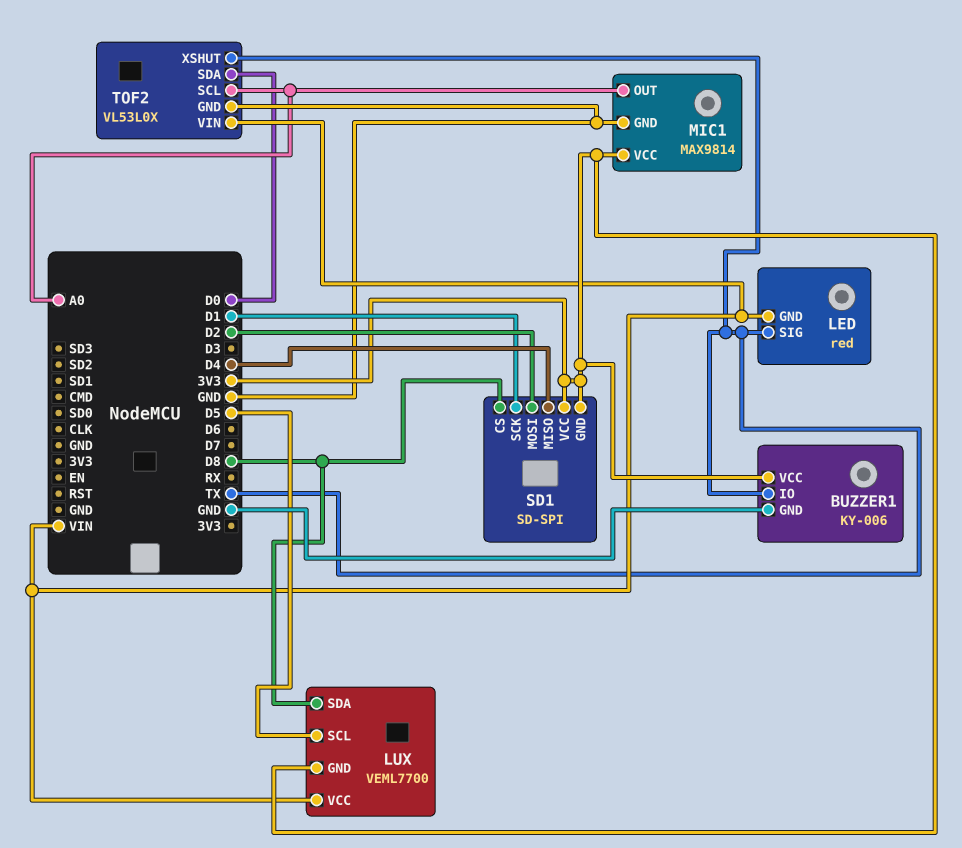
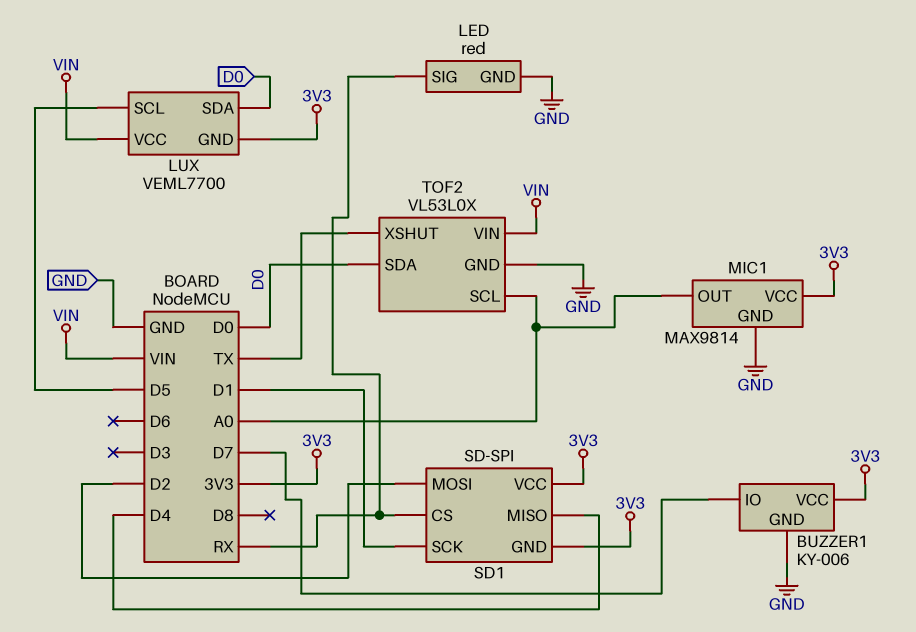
BUZZER1 pin IO: TX -> D7
LED pin GND: VIN -> GND
LED pin SIG: TX -> RX
LUX pin SDA: D8 -> D0
SD1 pin CS: D8 -> RX

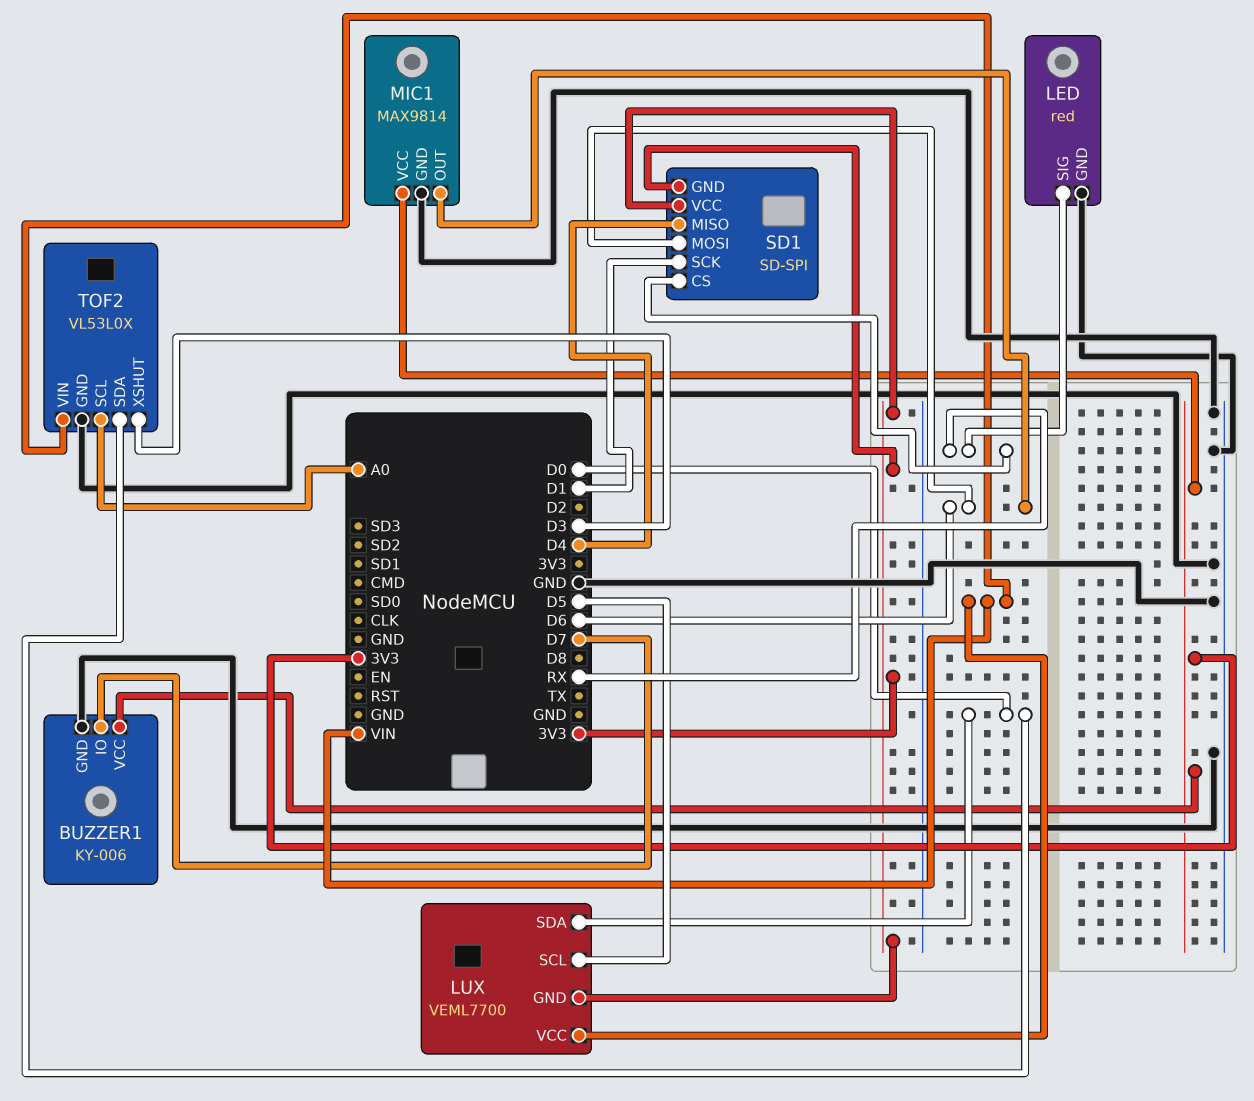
MIC1 pin OUT: A0 -> D6
SD1 pin MOSI: D2 -> D6
TOF2 pin XSHUT: TX -> D3

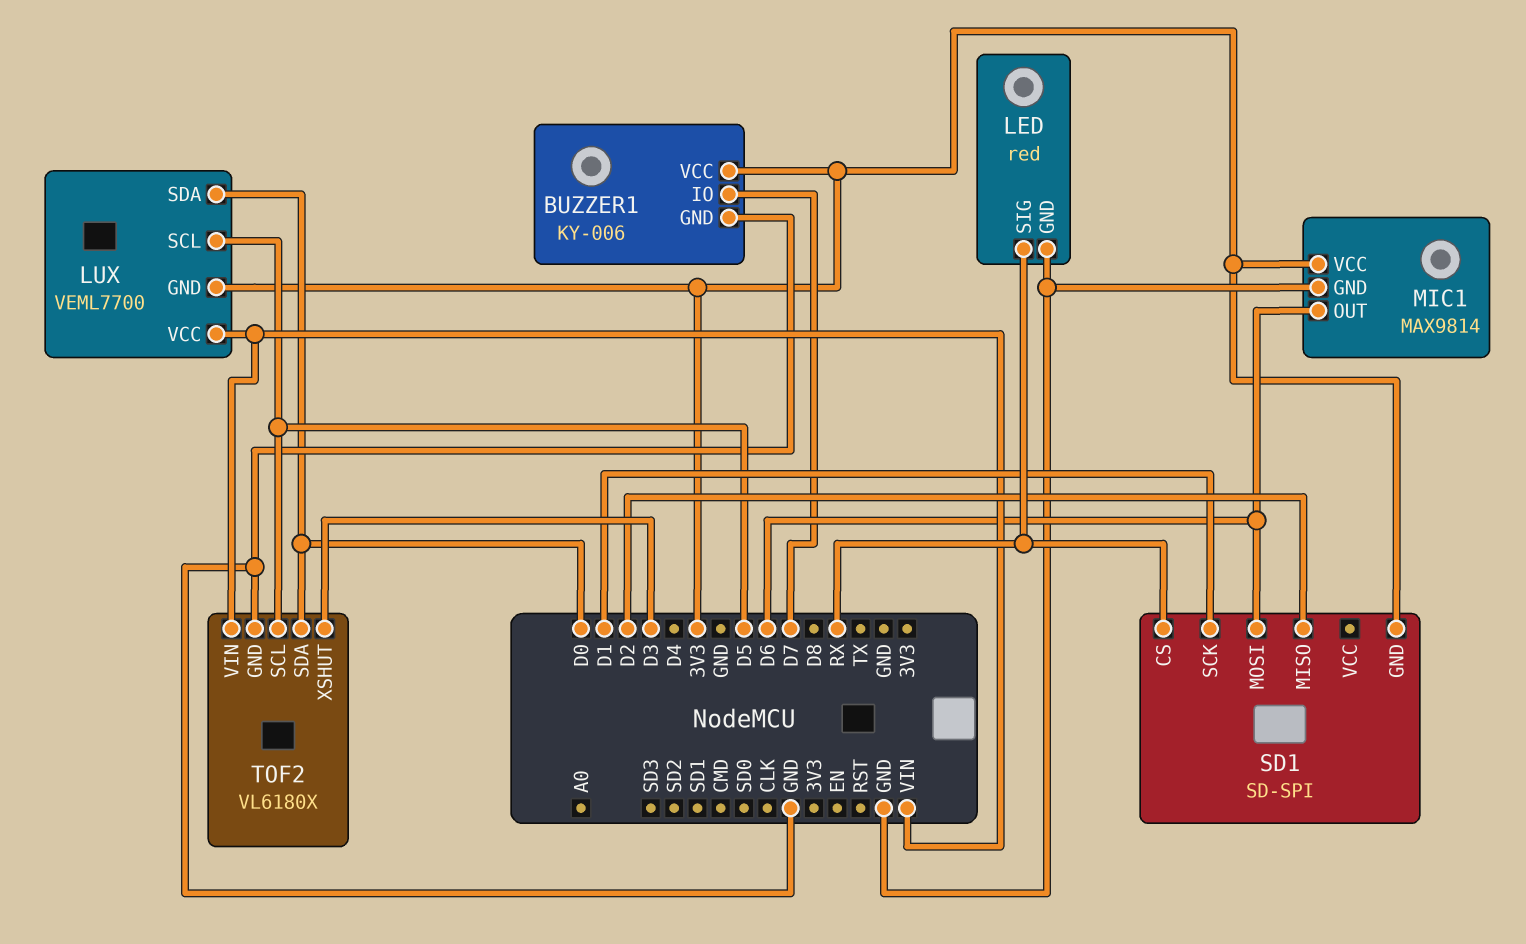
SD1 pin MISO: D4 -> D2
SD1 pin VCC: 3V3 -> none
TOF2: VL53L0X -> VL6180X
TOF2 pin SCL: A0 -> D5

